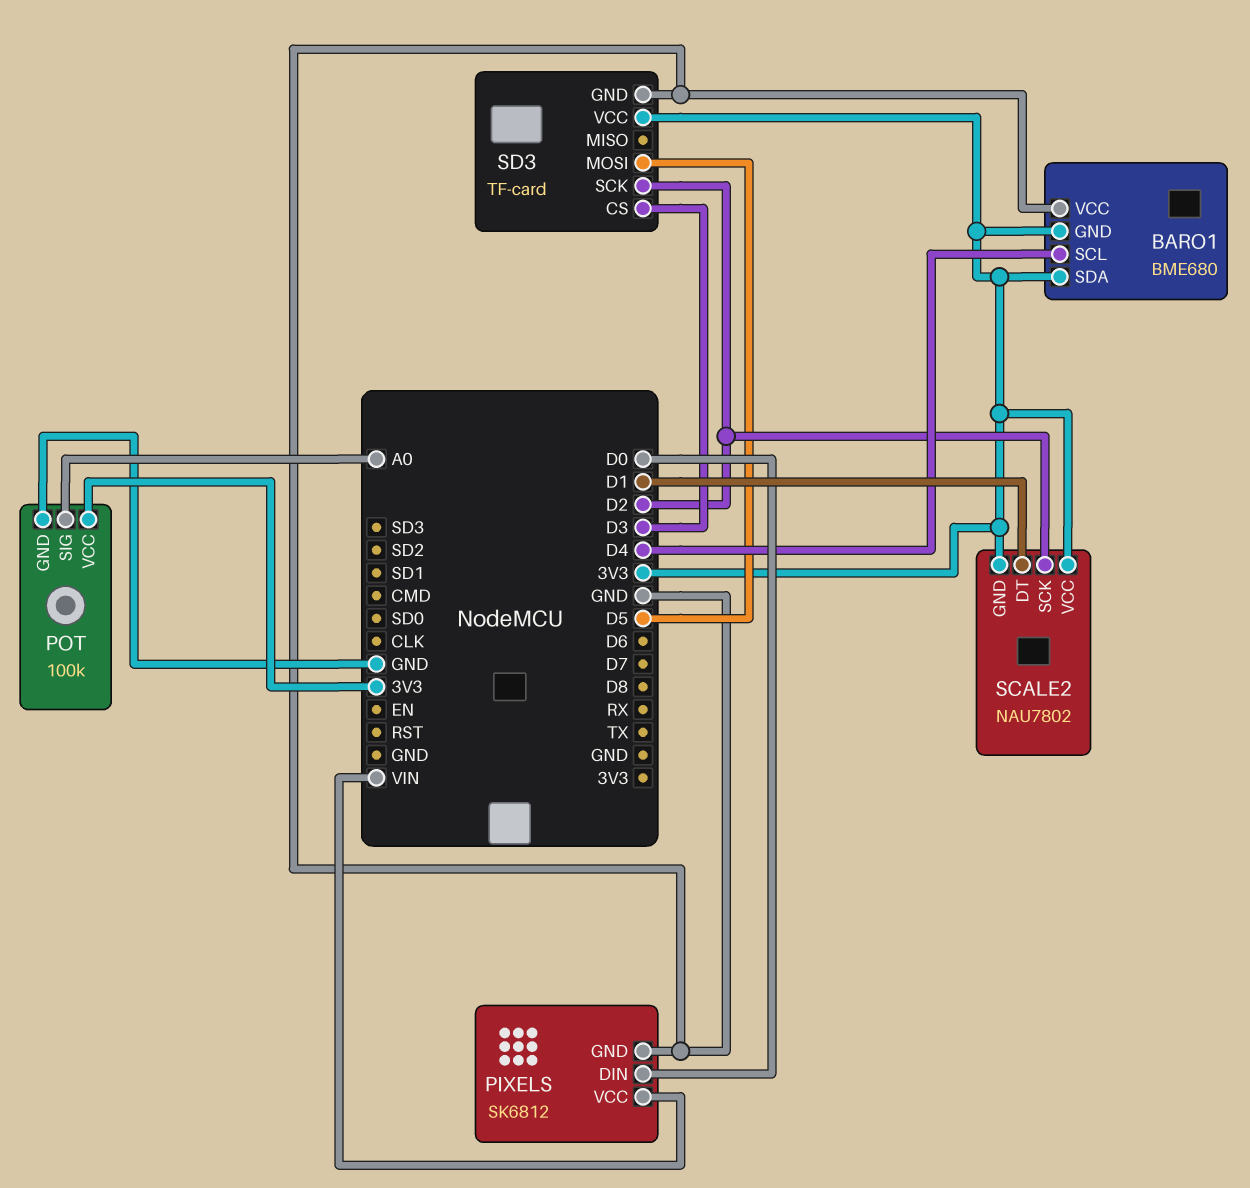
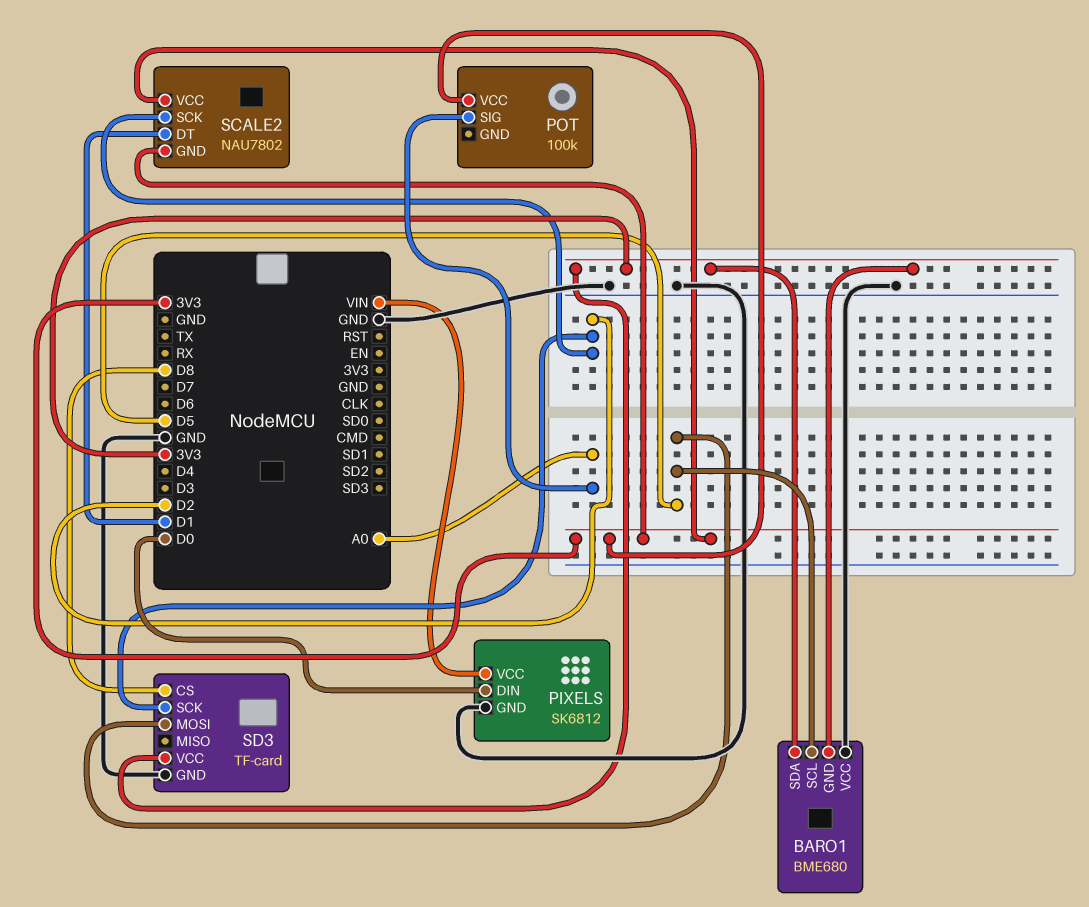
BARO1 pin SCL: D4 -> D5
POT pin GND: GND -> none
SD3 pin CS: D3 -> D8

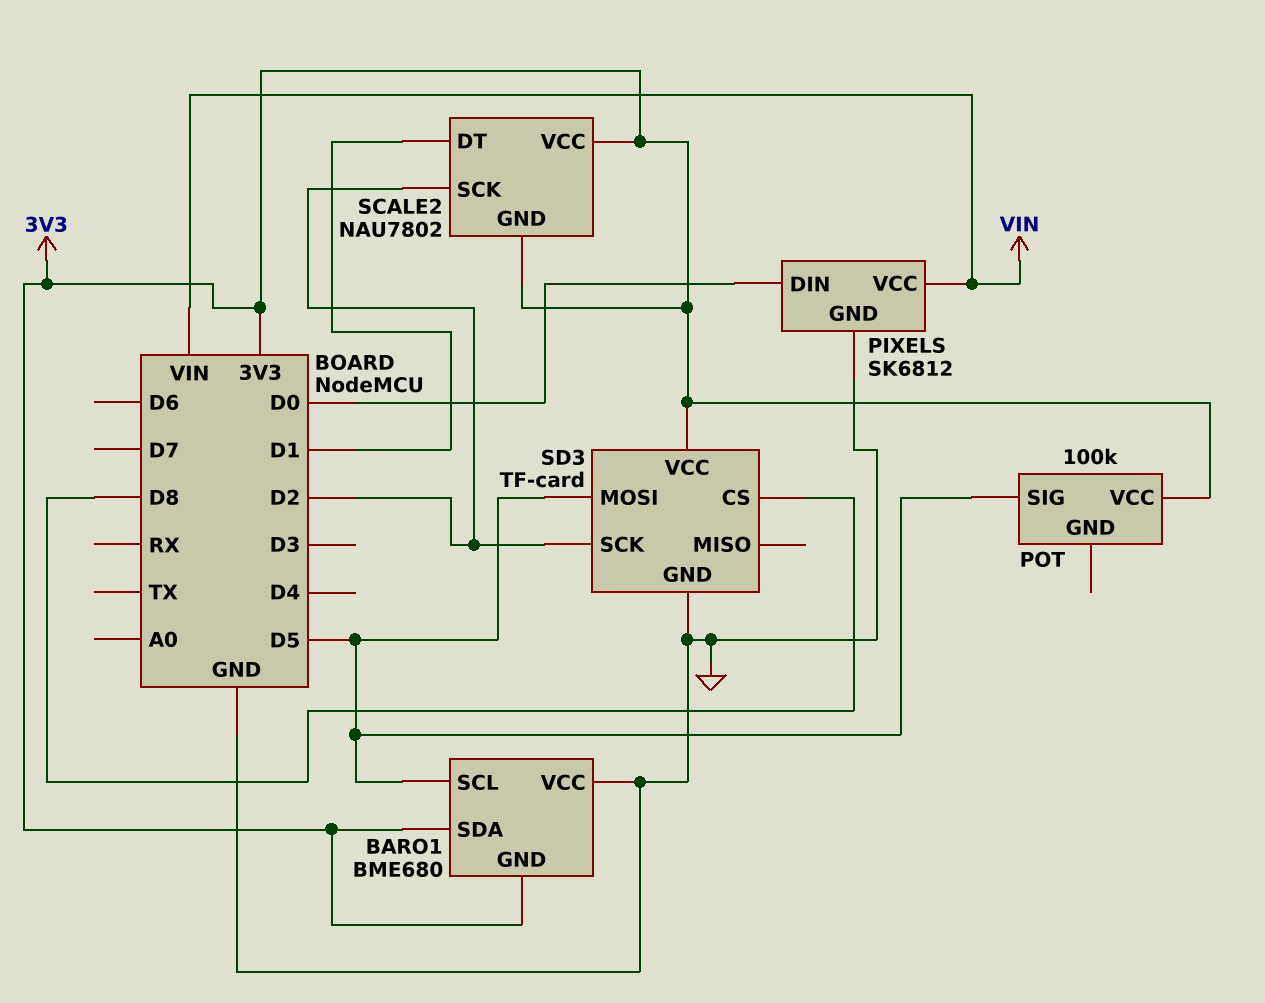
POT pin SIG: A0 -> D5

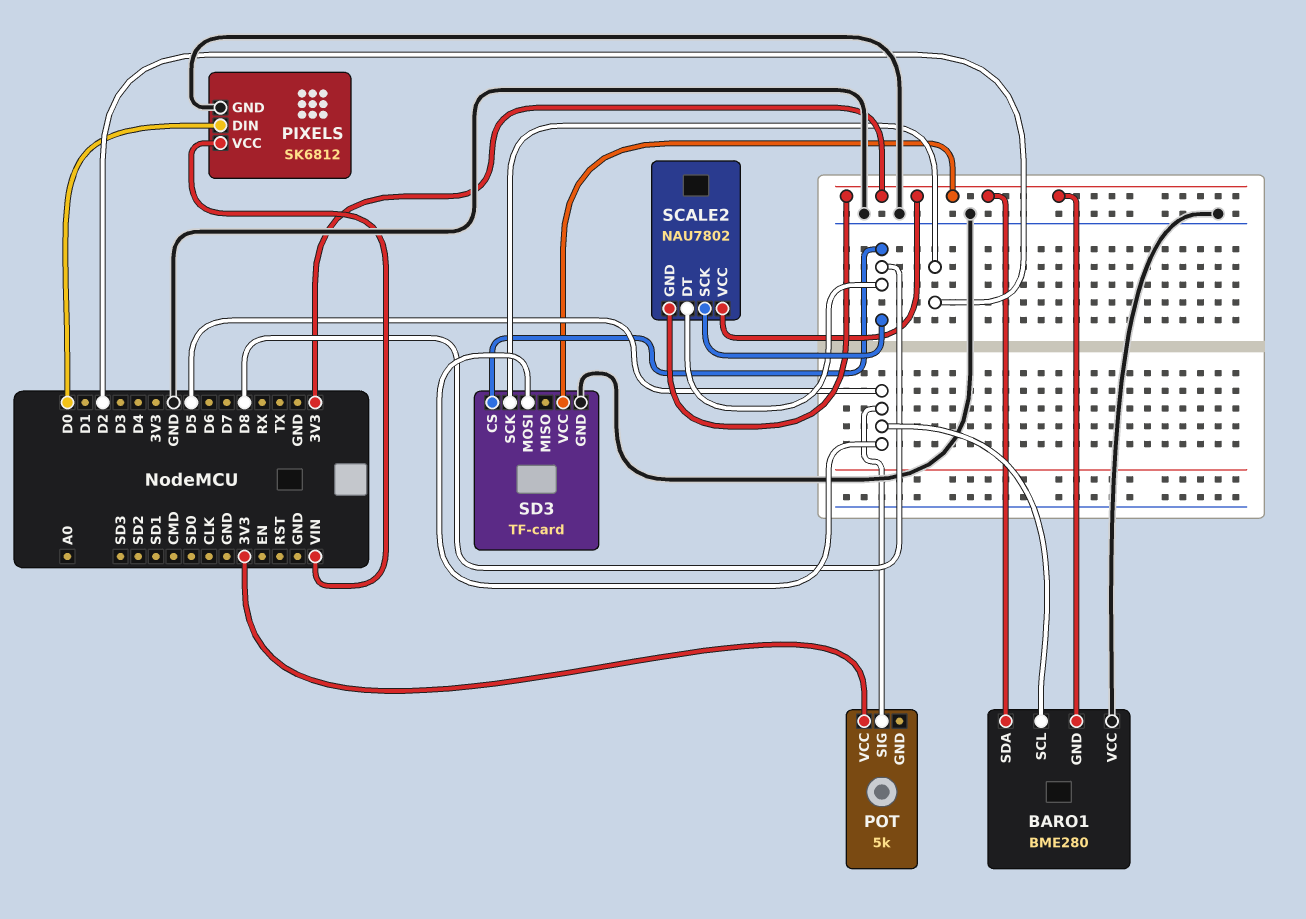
BARO1: BME680 -> BME280
POT: 100k -> 5k
SCALE2 pin DT: D1 -> D8
SCALE2 pin SCK: D2 -> D8

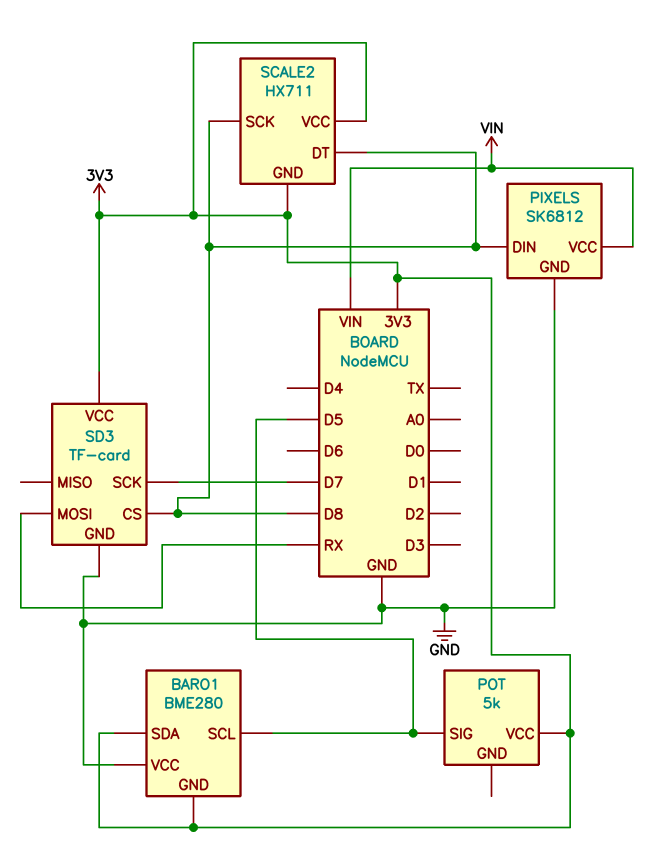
PIXELS pin DIN: D0 -> D8
SCALE2: NAU7802 -> HX711
SD3 pin MOSI: D5 -> RX
SD3 pin SCK: D2 -> D7

